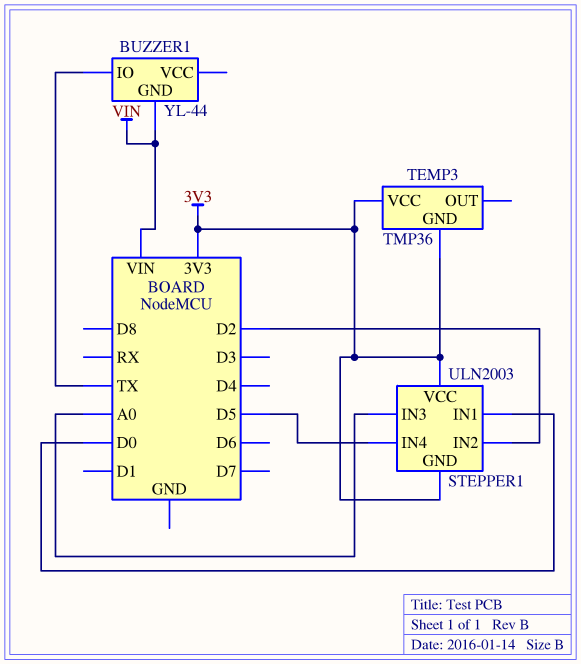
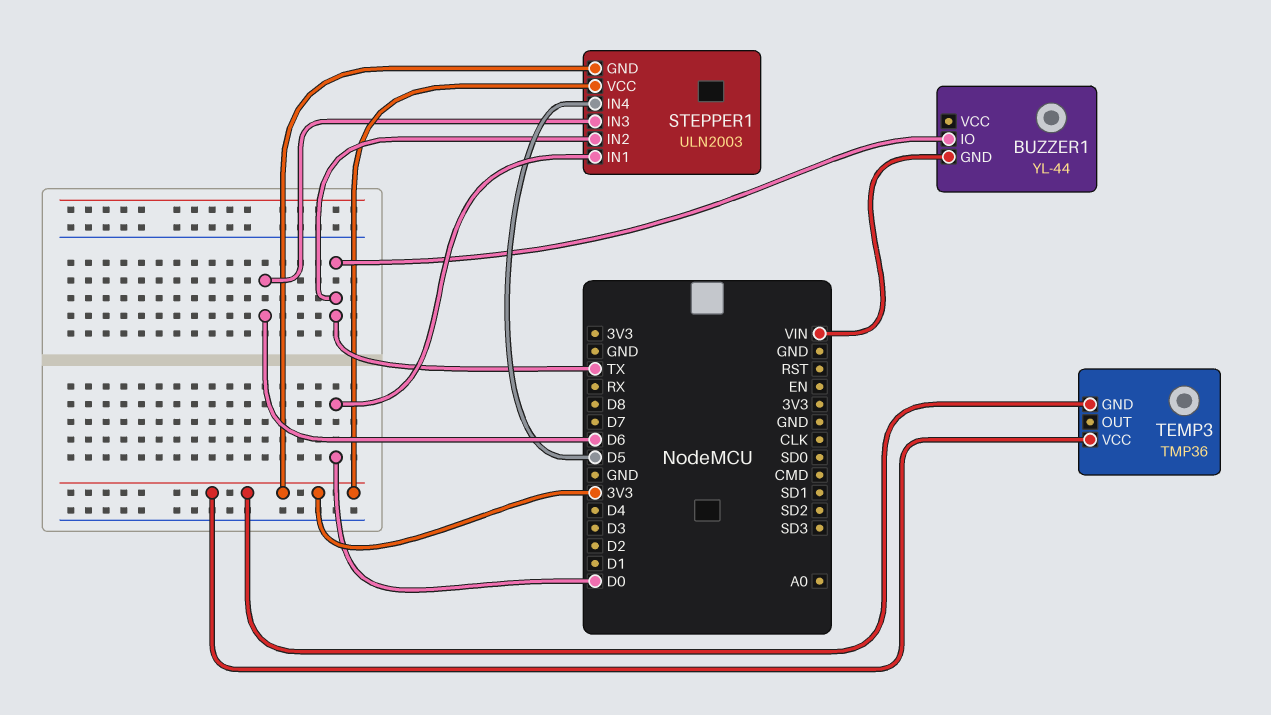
STEPPER1 pin IN2: D2 -> TX
STEPPER1 pin IN3: A0 -> D6

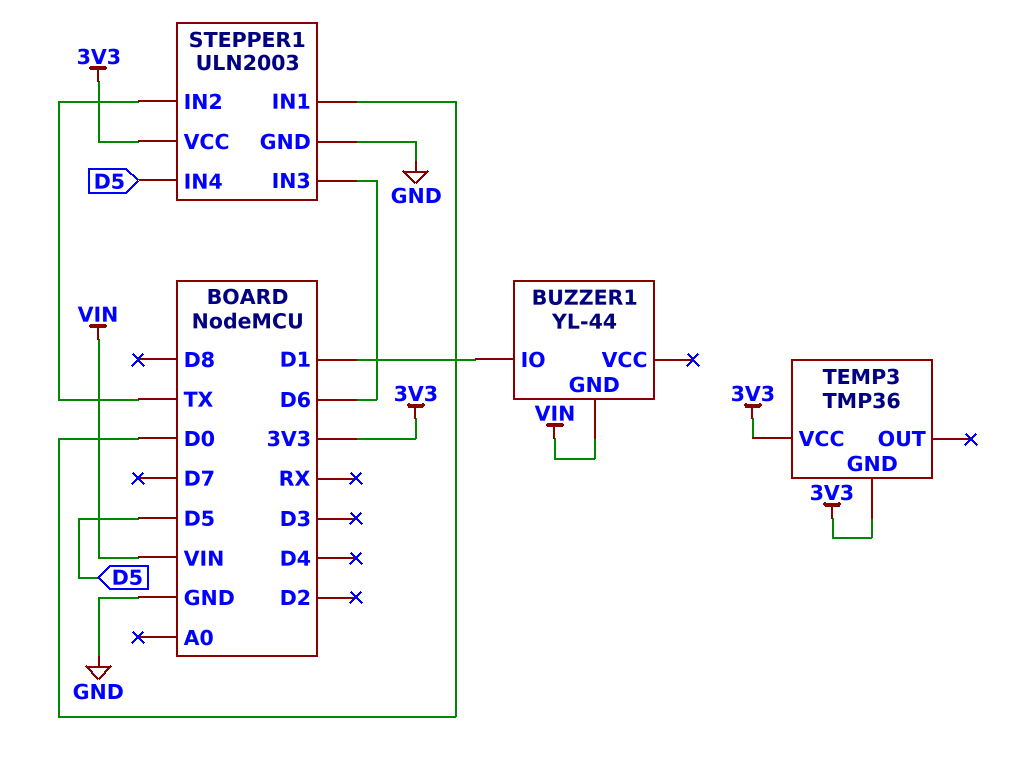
BUZZER1 pin IO: TX -> D1
STEPPER1 pin GND: 3V3 -> GND

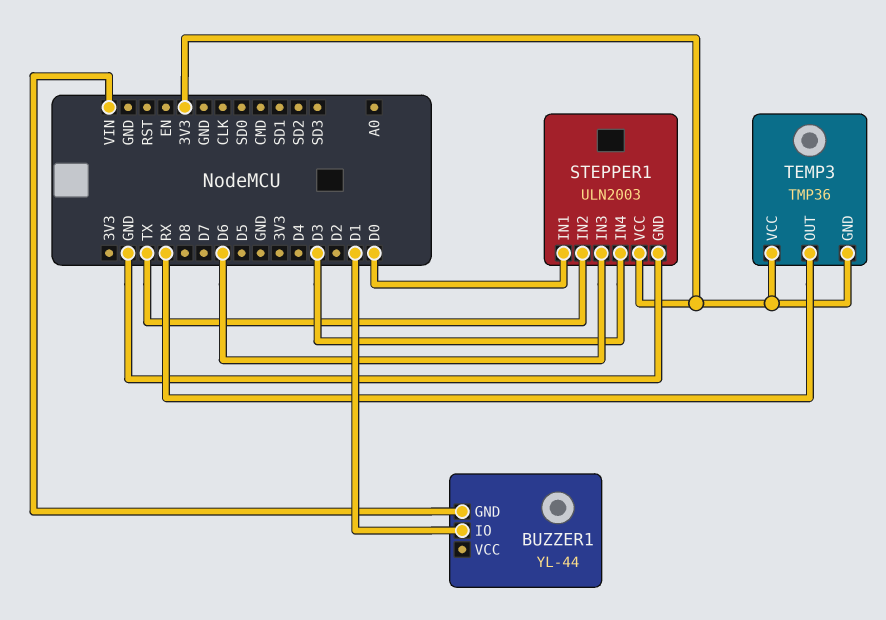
STEPPER1 pin IN4: D5 -> D3
TEMP3 pin OUT: none -> RX

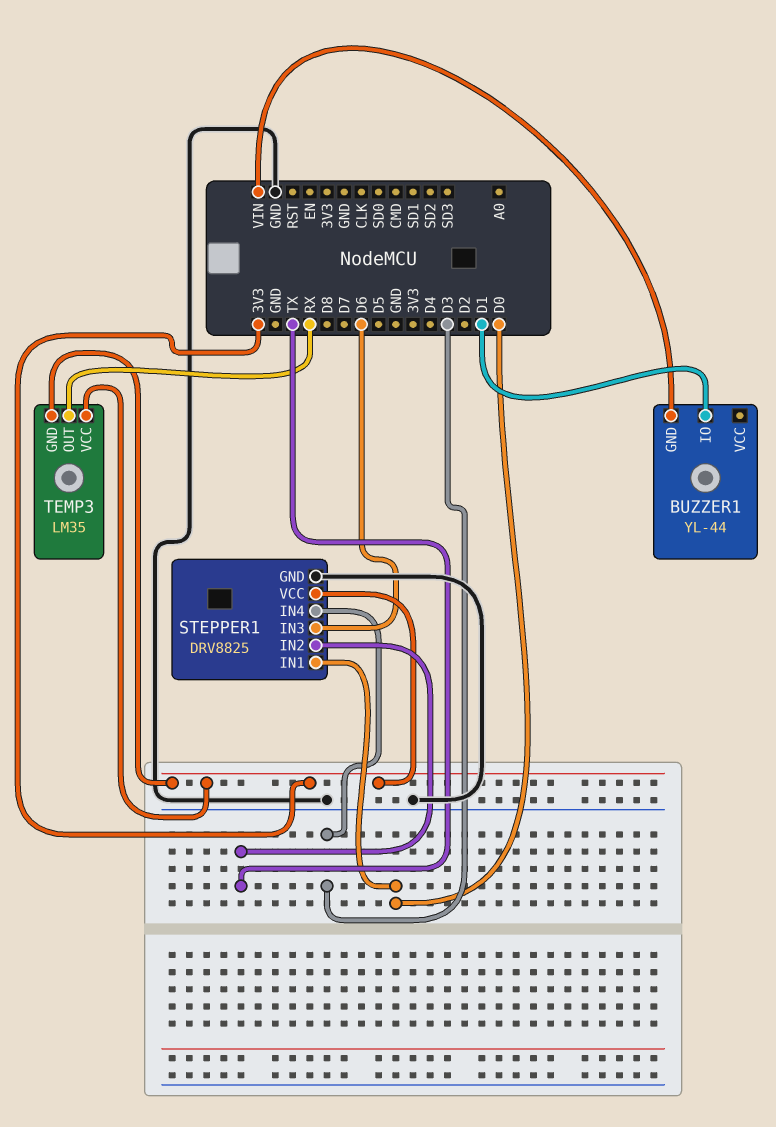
STEPPER1: ULN2003 -> DRV8825
TEMP3: TMP36 -> LM35

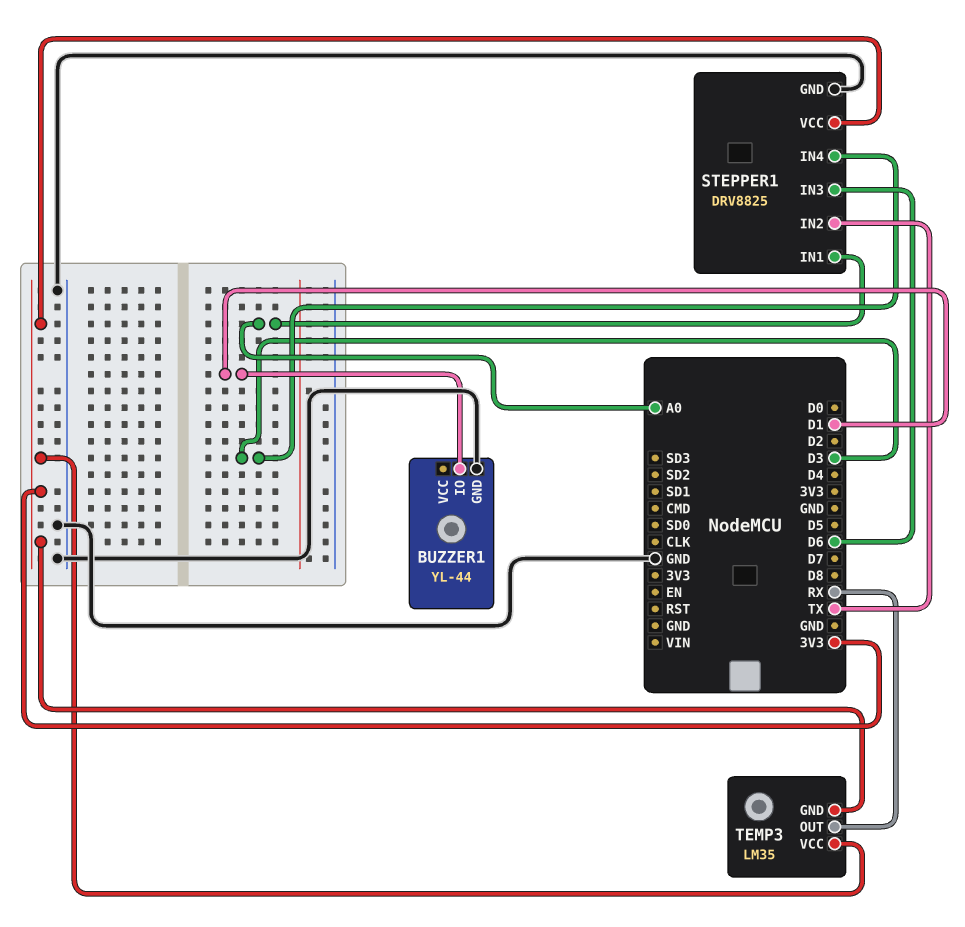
BUZZER1 pin GND: VIN -> GND
STEPPER1 pin IN1: D0 -> A0

